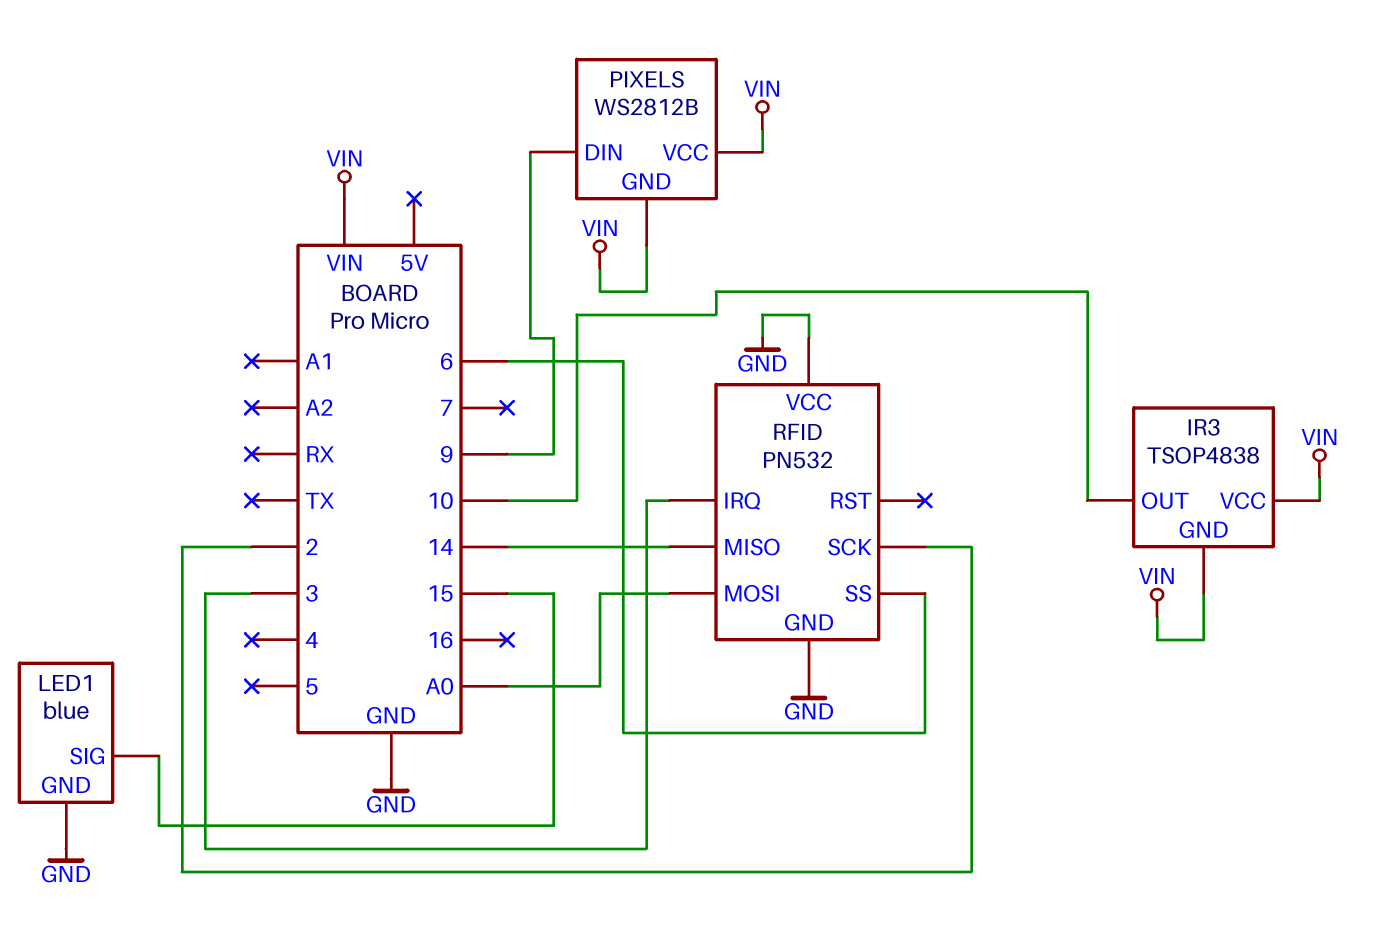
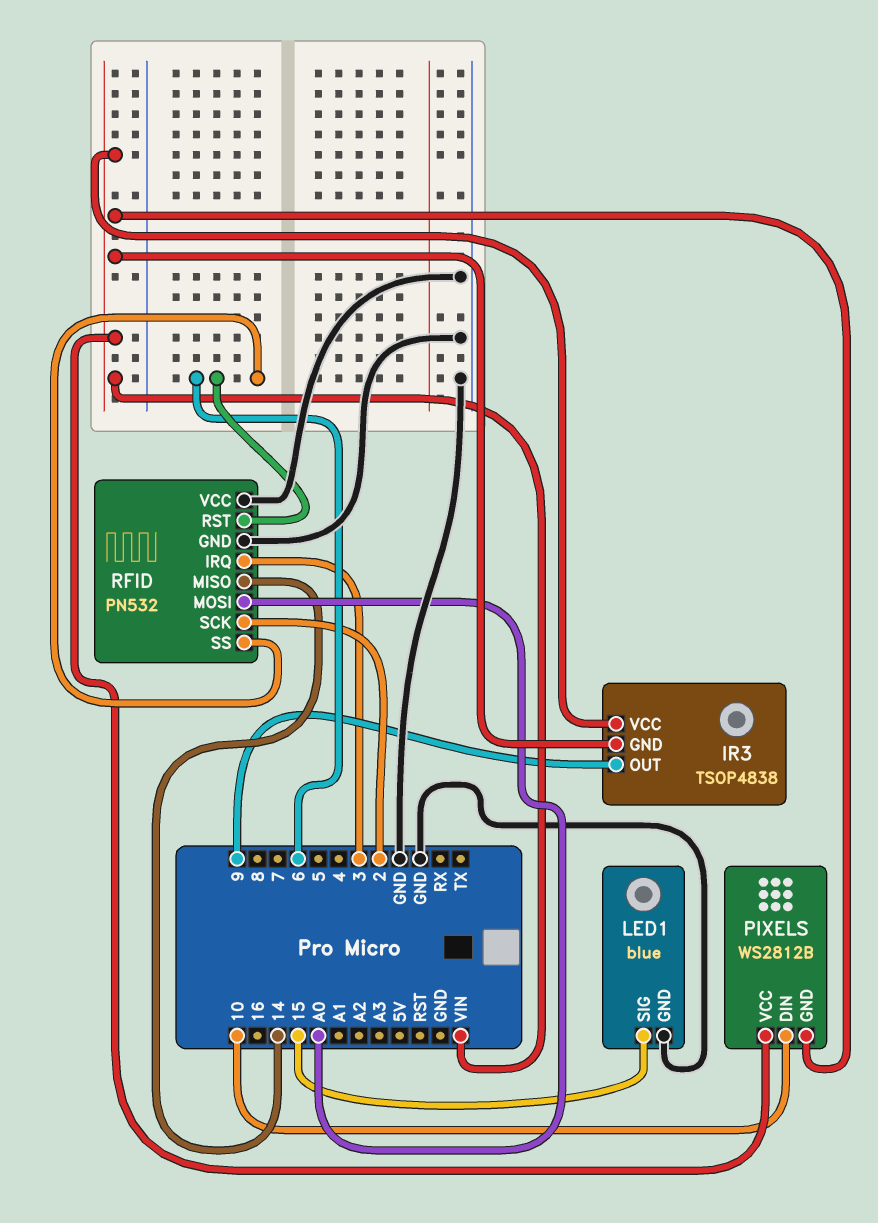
IR3 pin OUT: 10 -> 9
PIXELS pin DIN: 9 -> 10
RFID pin RST: none -> 6

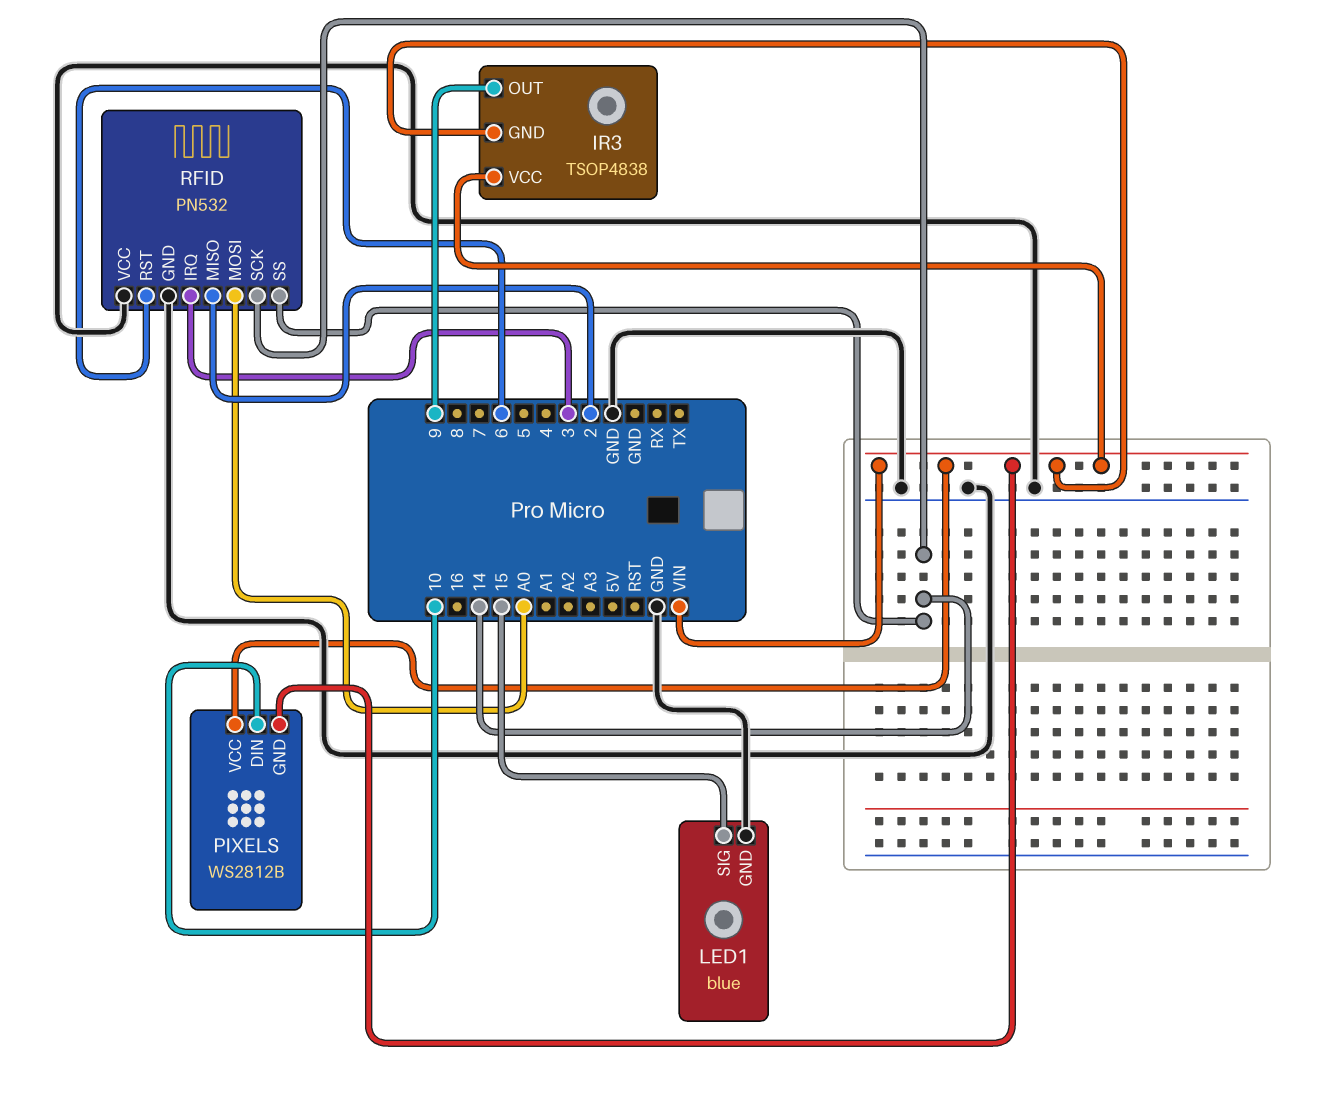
RFID pin MISO: 14 -> 2
RFID pin SCK: 2 -> 14
RFID pin SS: 6 -> 14

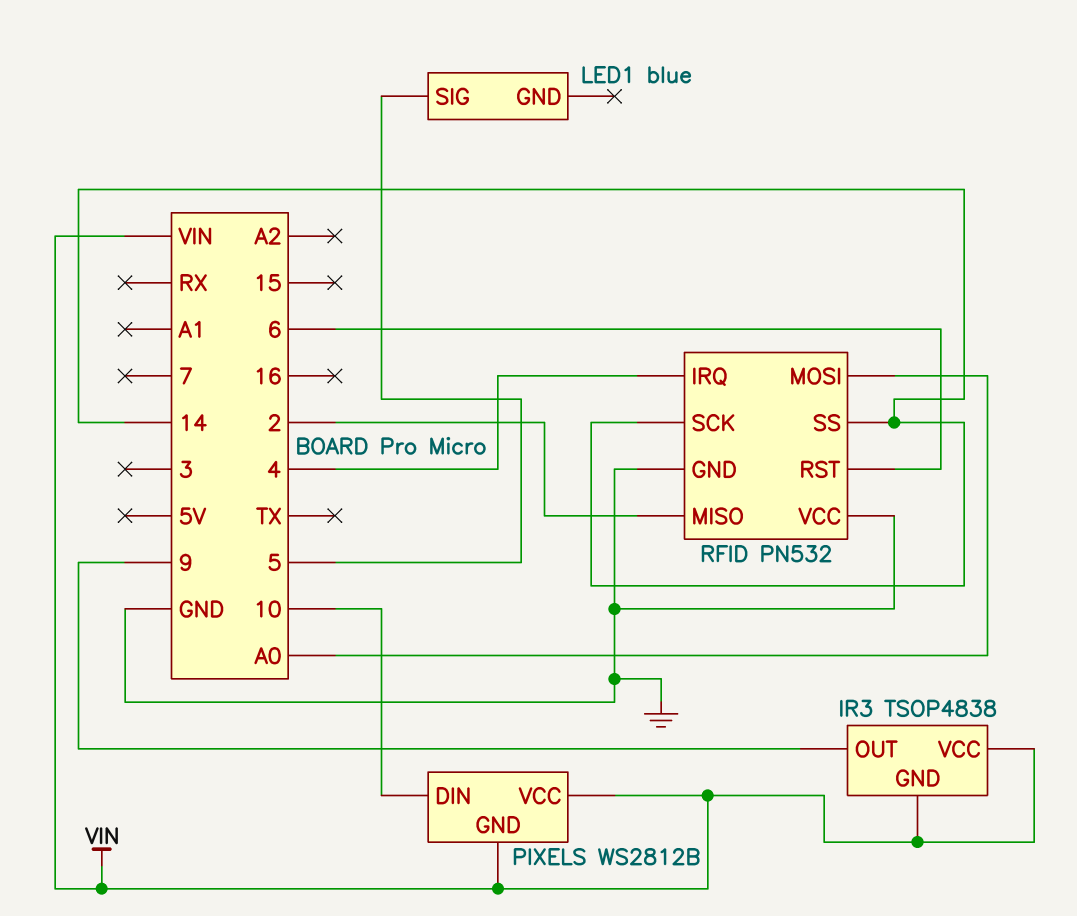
LED1 pin GND: GND -> none
LED1 pin SIG: 15 -> 5
RFID pin IRQ: 3 -> 4

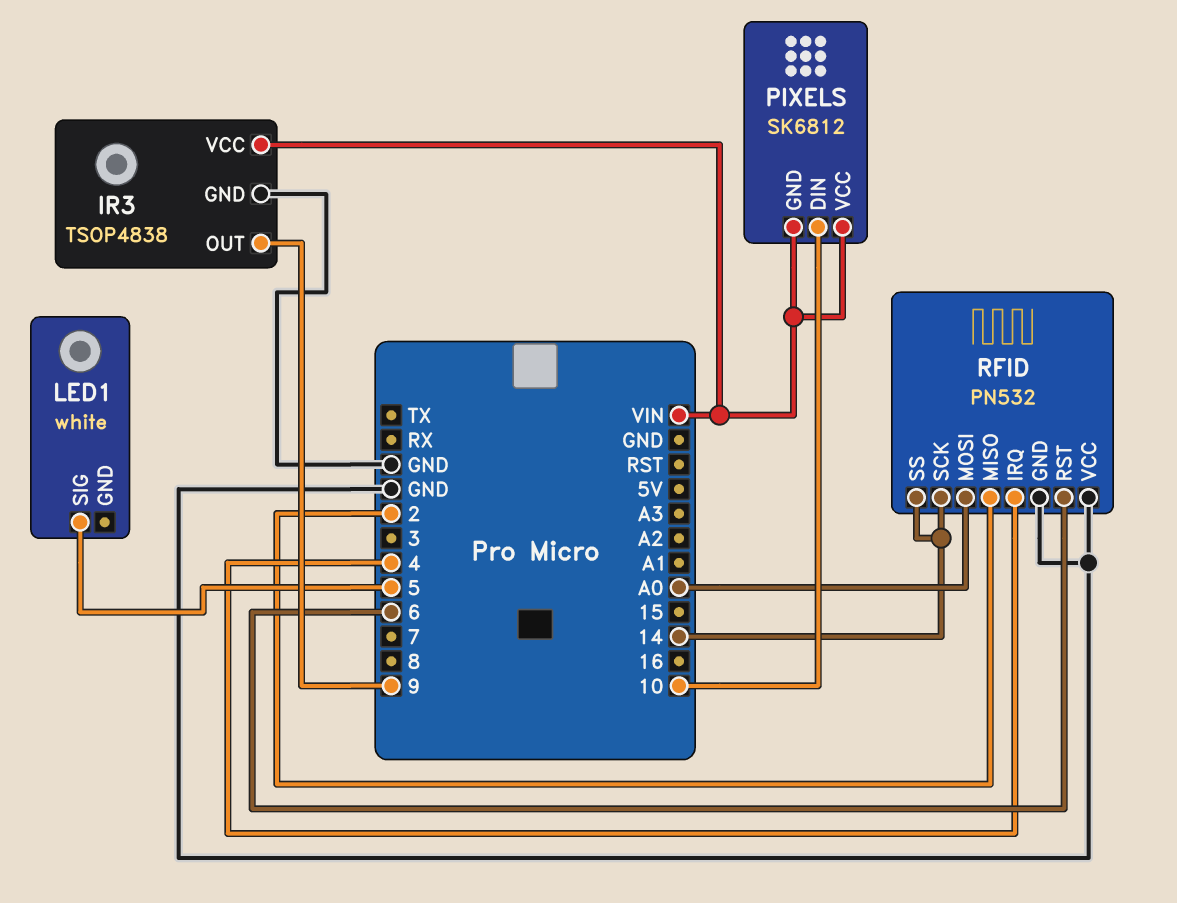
IR3 pin GND: VIN -> GND
LED1: blue -> white
PIXELS: WS2812B -> SK6812

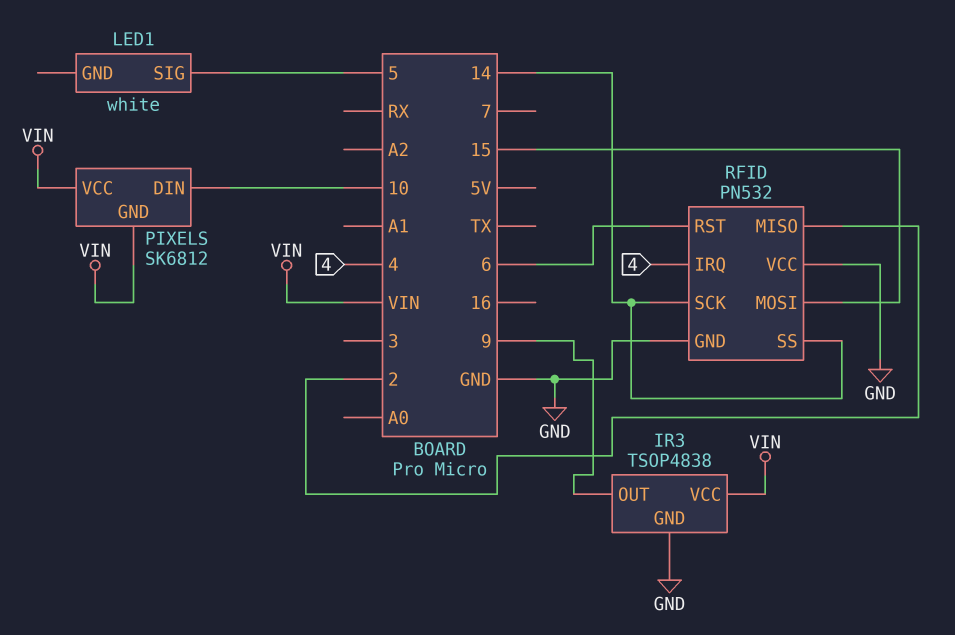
RFID pin MOSI: A0 -> 15

